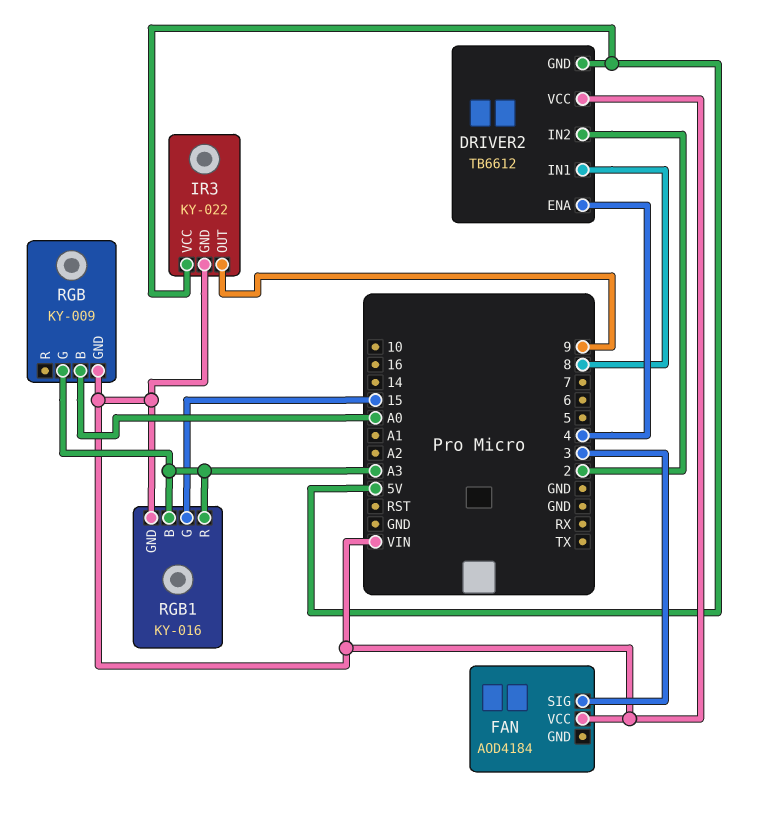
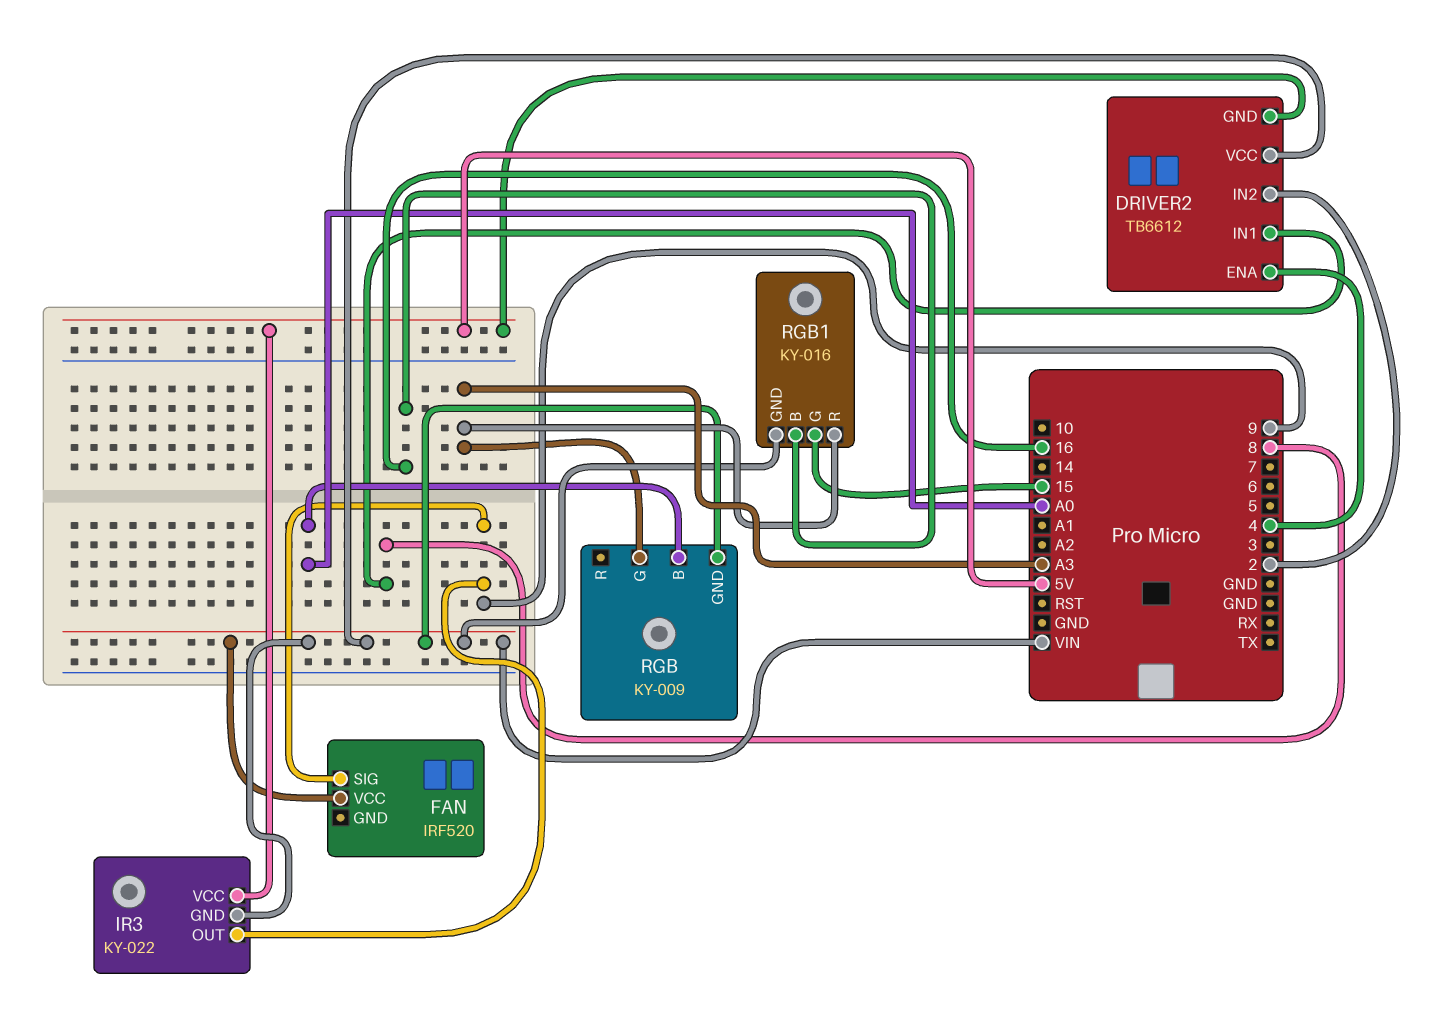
FAN: AOD4184 -> IRF520
FAN pin SIG: 3 -> 9
RGB1 pin B: A3 -> 16

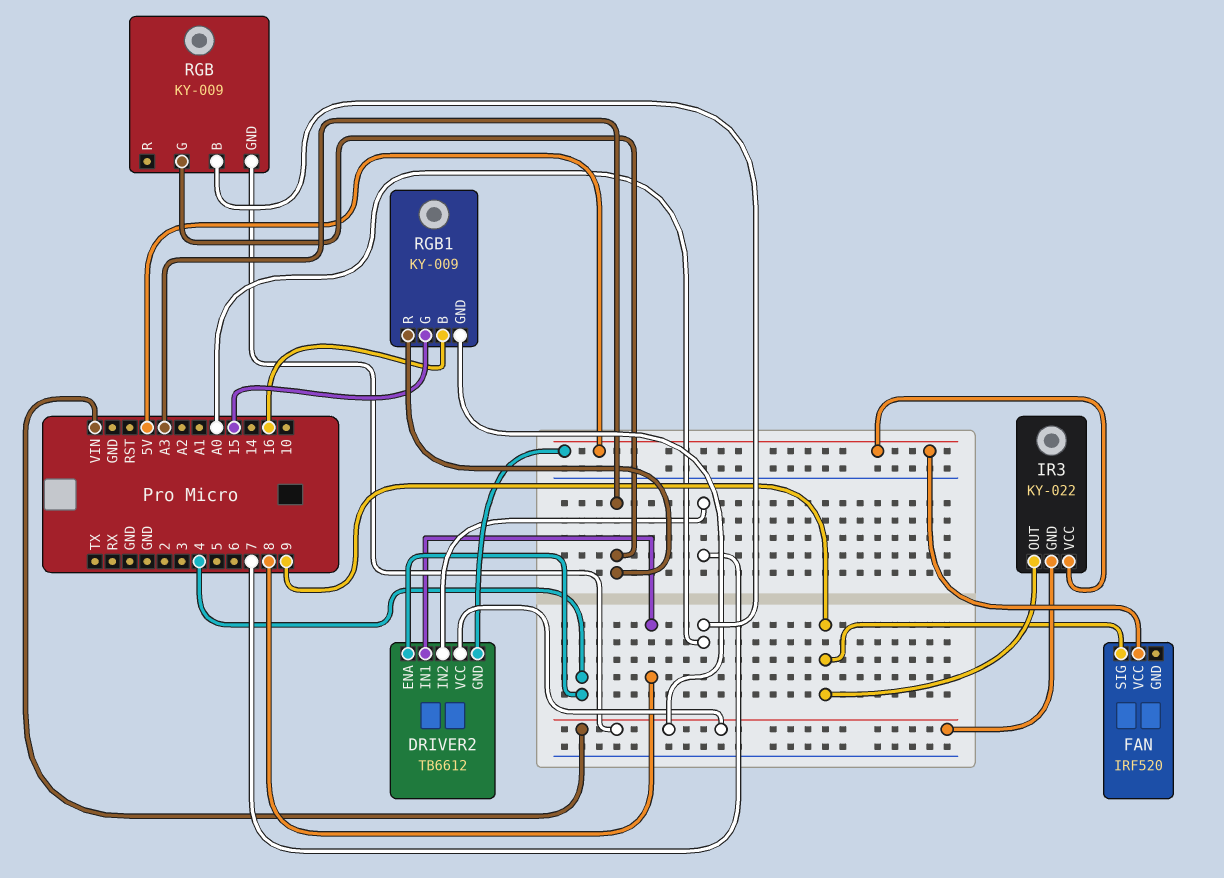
DRIVER2 pin IN2: 2 -> 7
FAN pin VCC: VIN -> 5V
RGB1: KY-016 -> KY-009

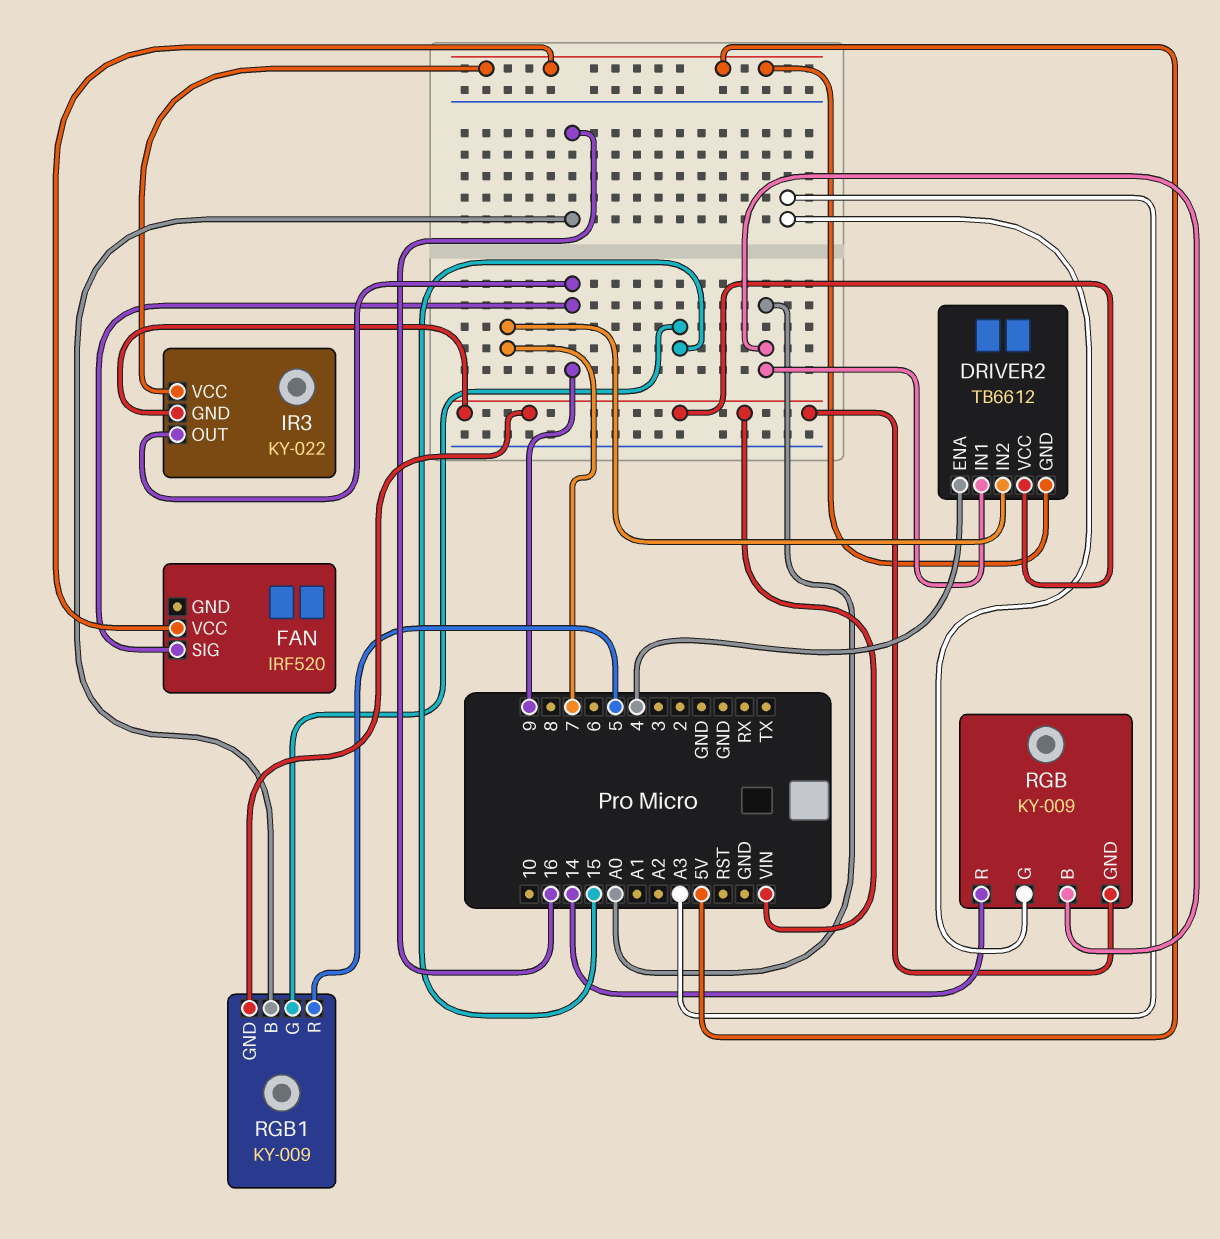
DRIVER2 pin IN1: 8 -> A0
RGB pin R: none -> 14
RGB1 pin R: A3 -> 5

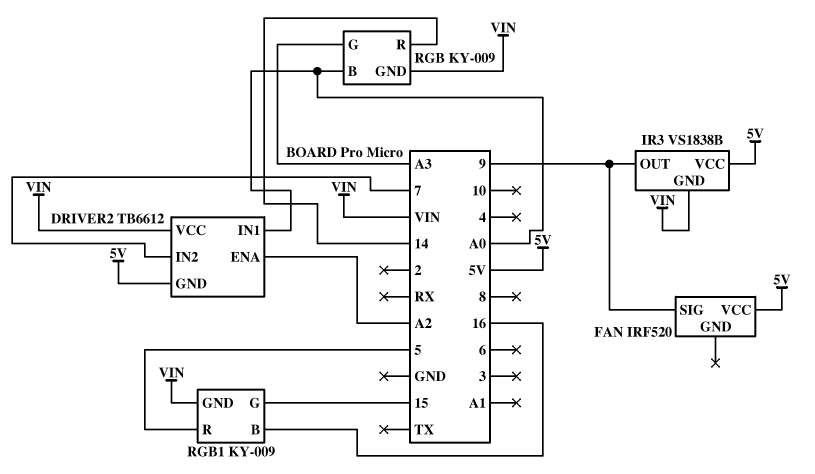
DRIVER2 pin ENA: 4 -> A2
IR3: KY-022 -> VS1838B

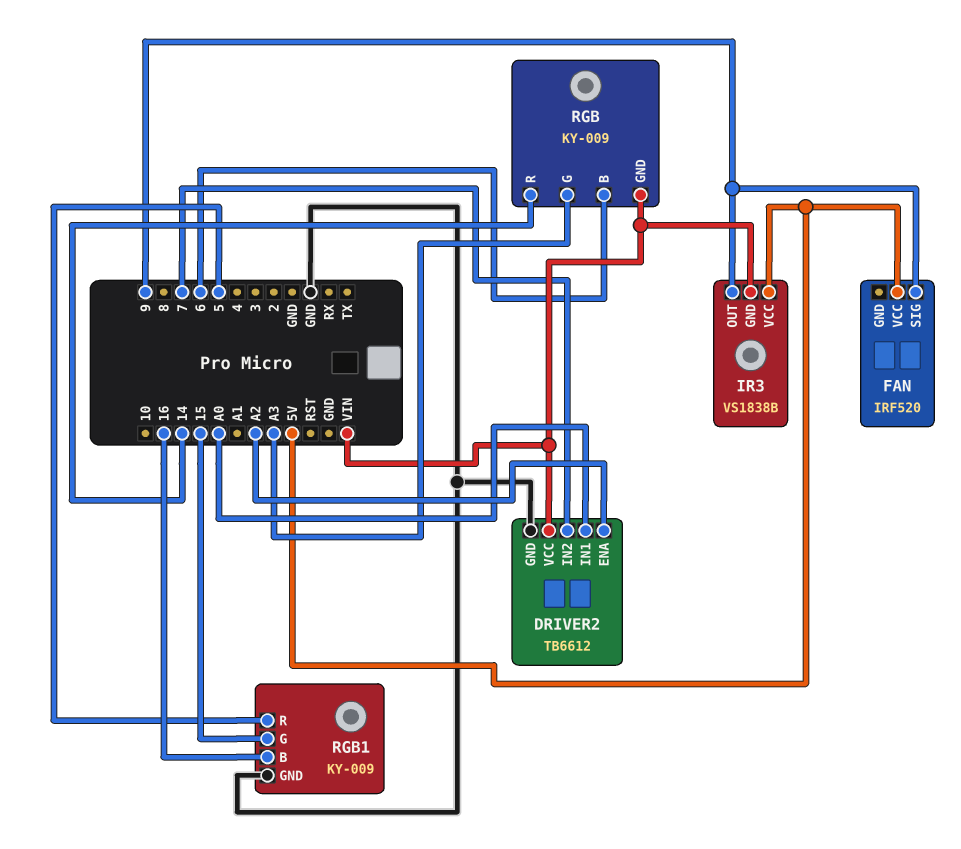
DRIVER2 pin GND: 5V -> GND
RGB pin B: A0 -> 6
RGB1 pin GND: VIN -> GND

